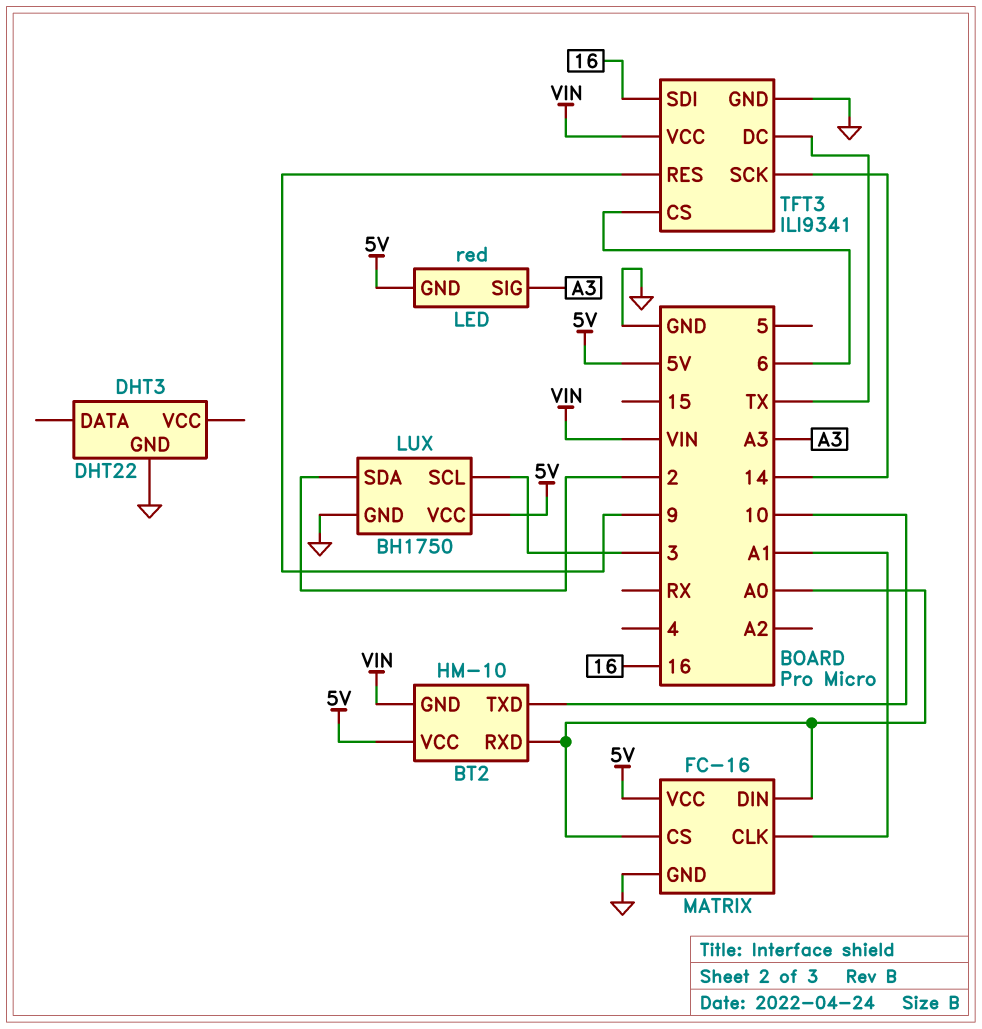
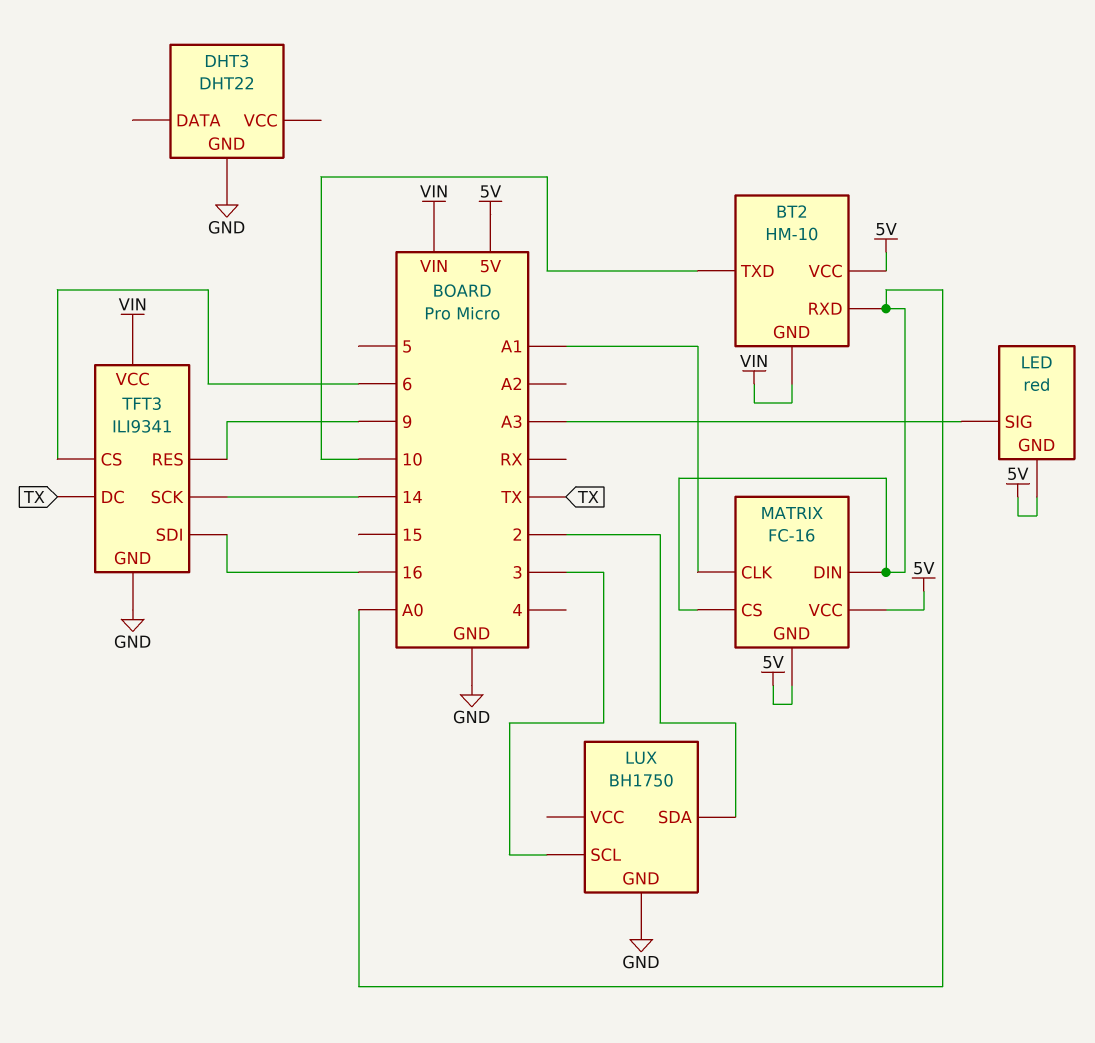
LUX pin VCC: 5V -> none
MATRIX pin GND: GND -> 5V

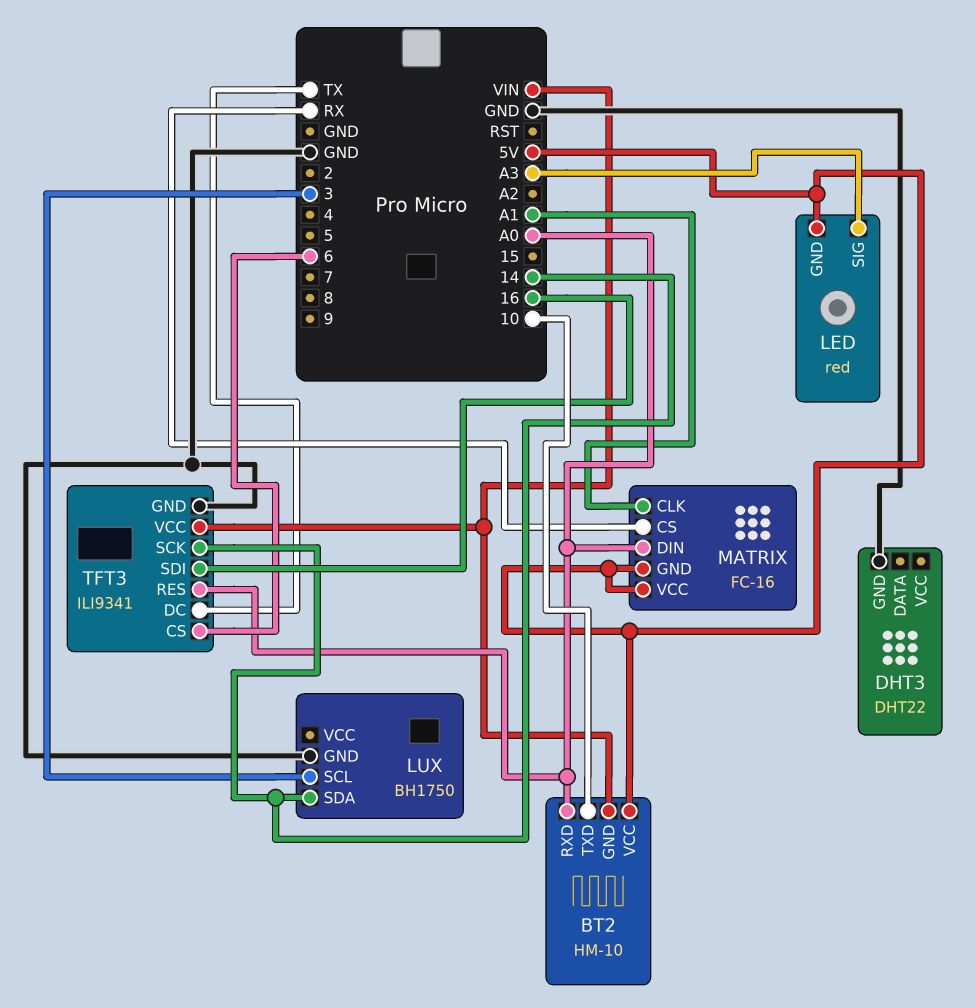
LUX pin SDA: 2 -> 14
MATRIX pin CS: A0 -> RX
TFT3 pin RES: 9 -> A0

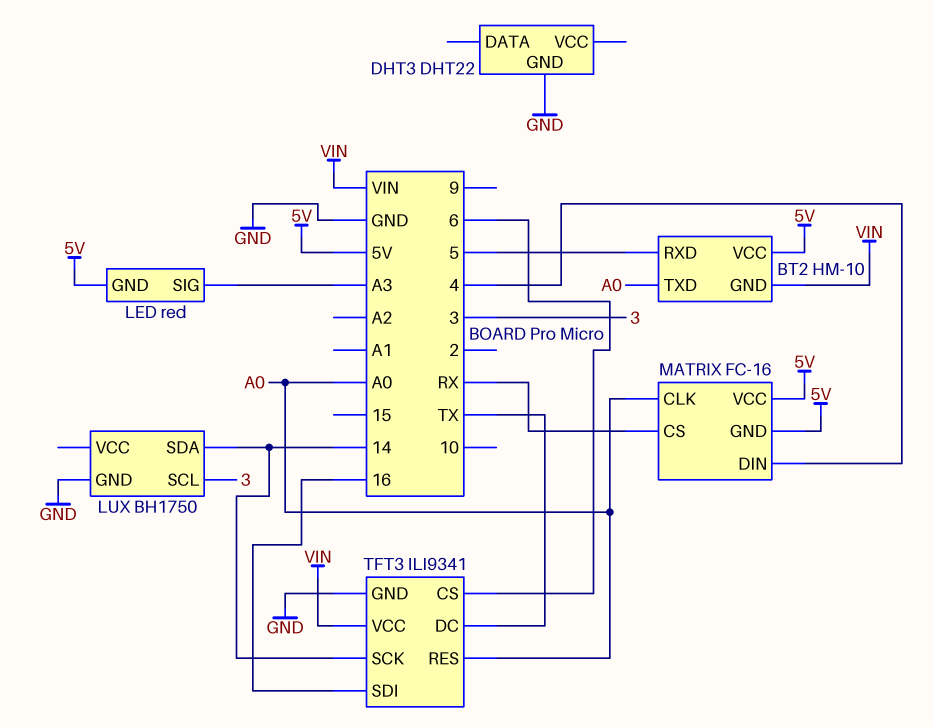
BT2 pin RXD: A0 -> 5
BT2 pin TXD: 10 -> A0
MATRIX pin CLK: A1 -> A0
MATRIX pin DIN: A0 -> 4

